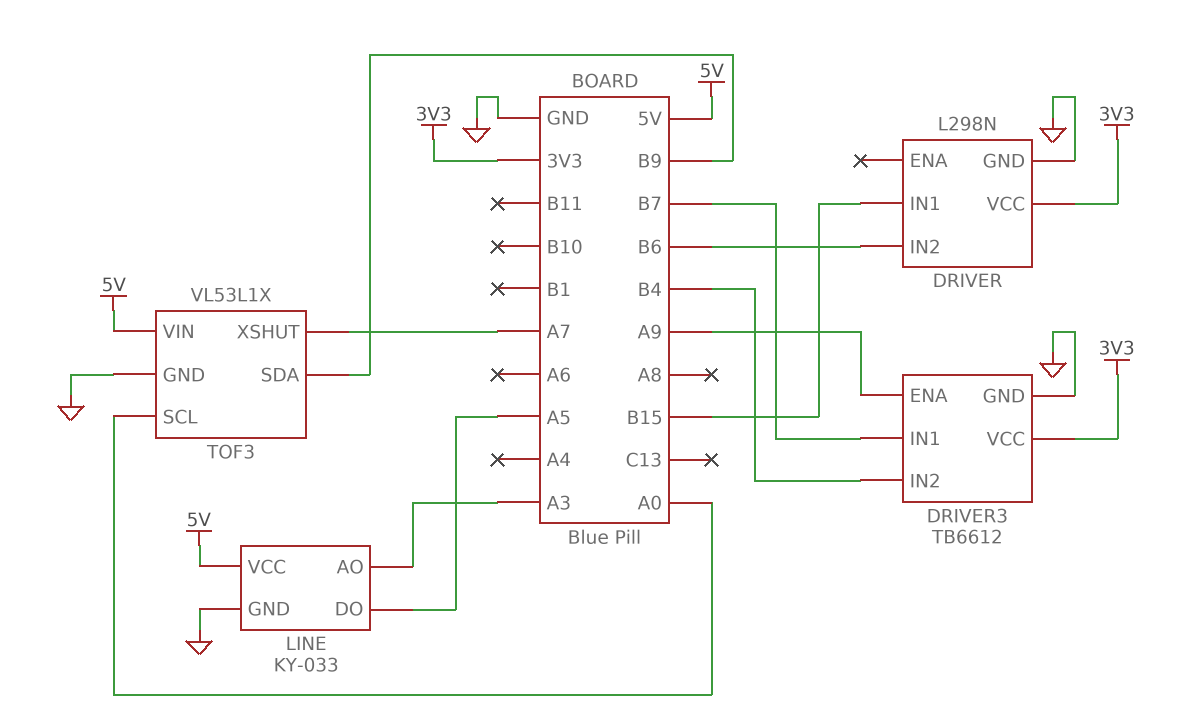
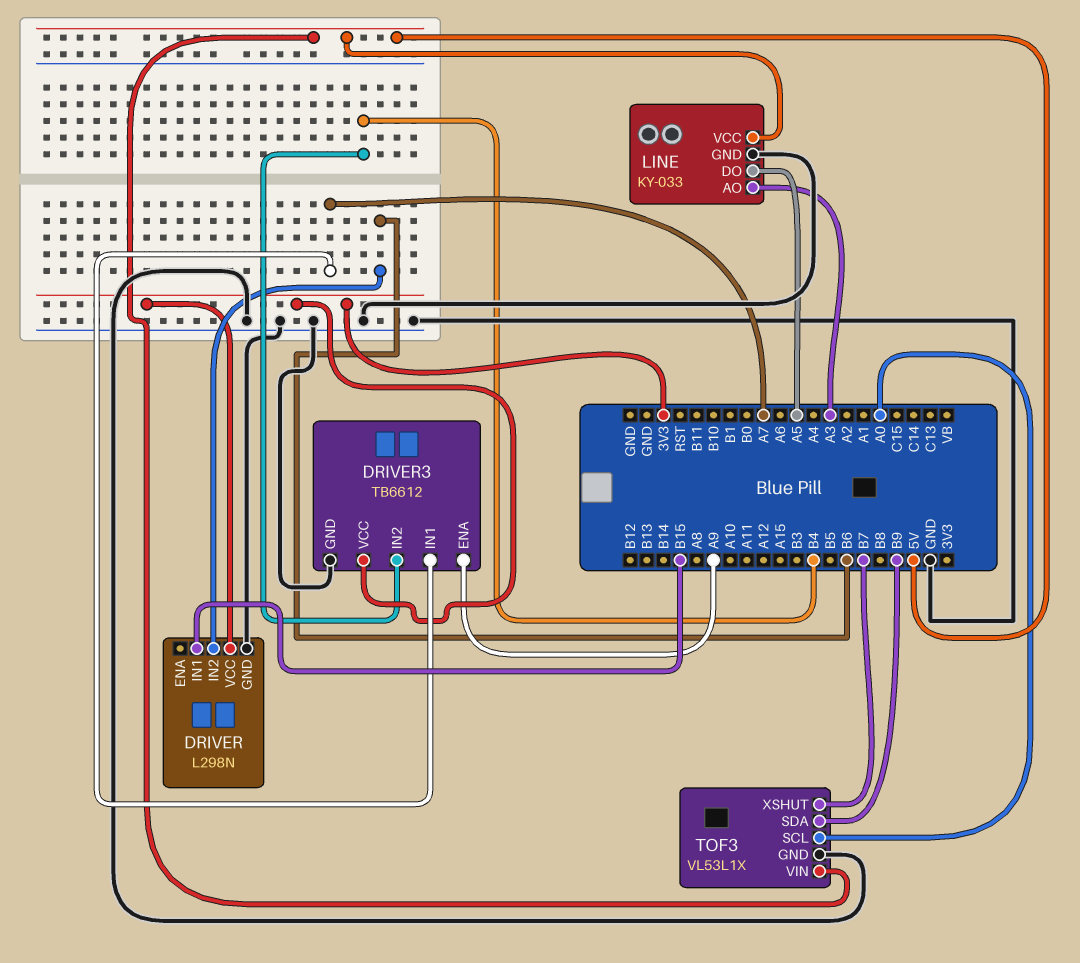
DRIVER3 pin IN1: B7 -> A7
TOF3 pin XSHUT: A7 -> B7

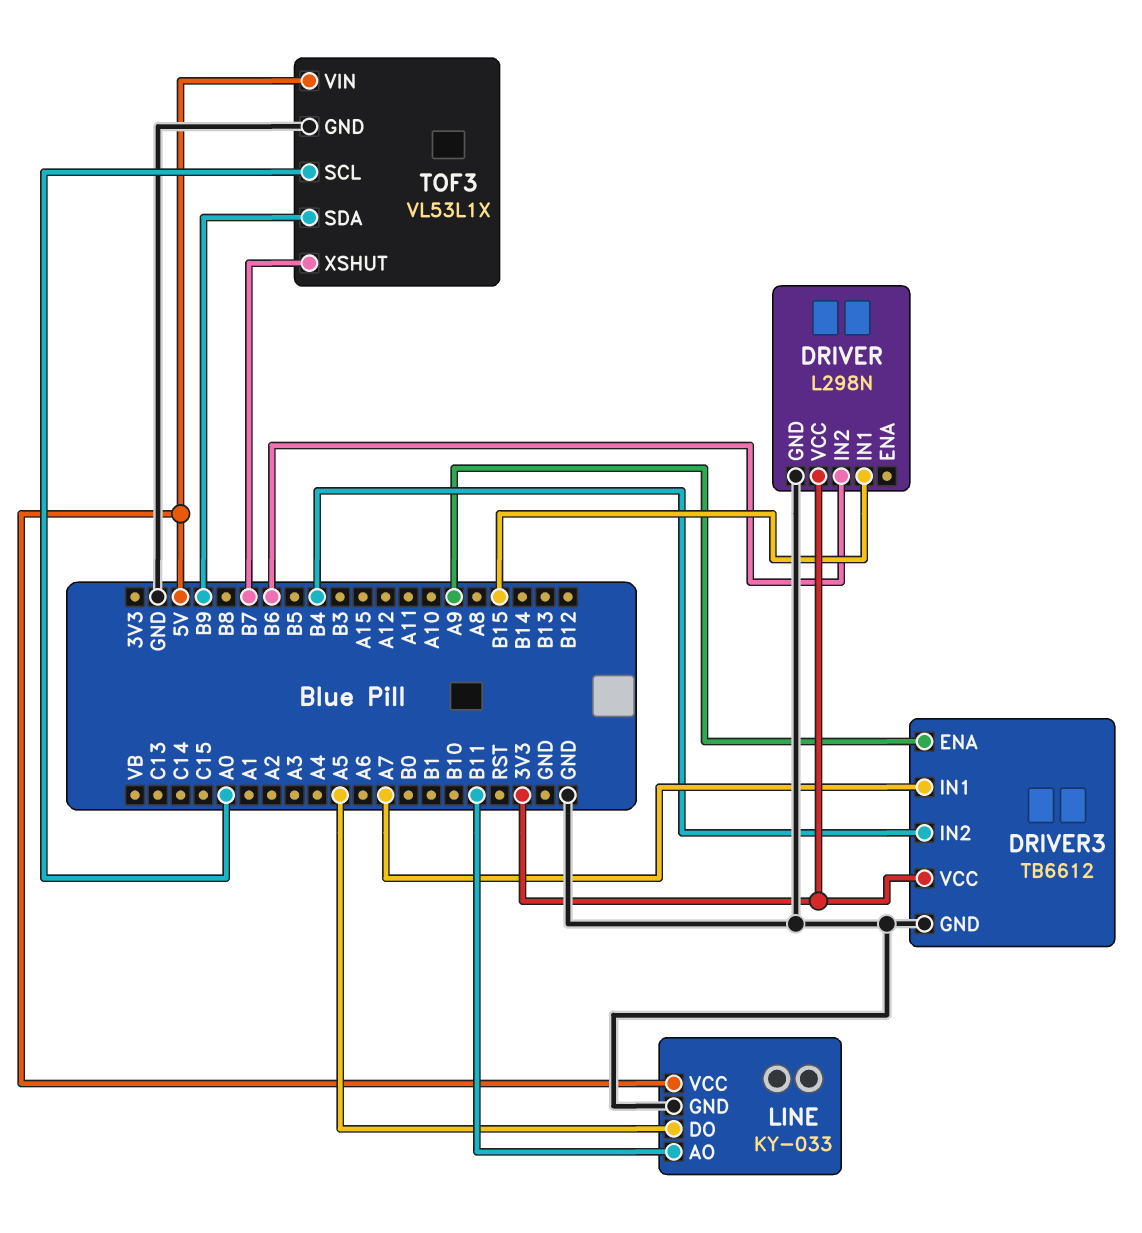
LINE pin AO: A3 -> B11

